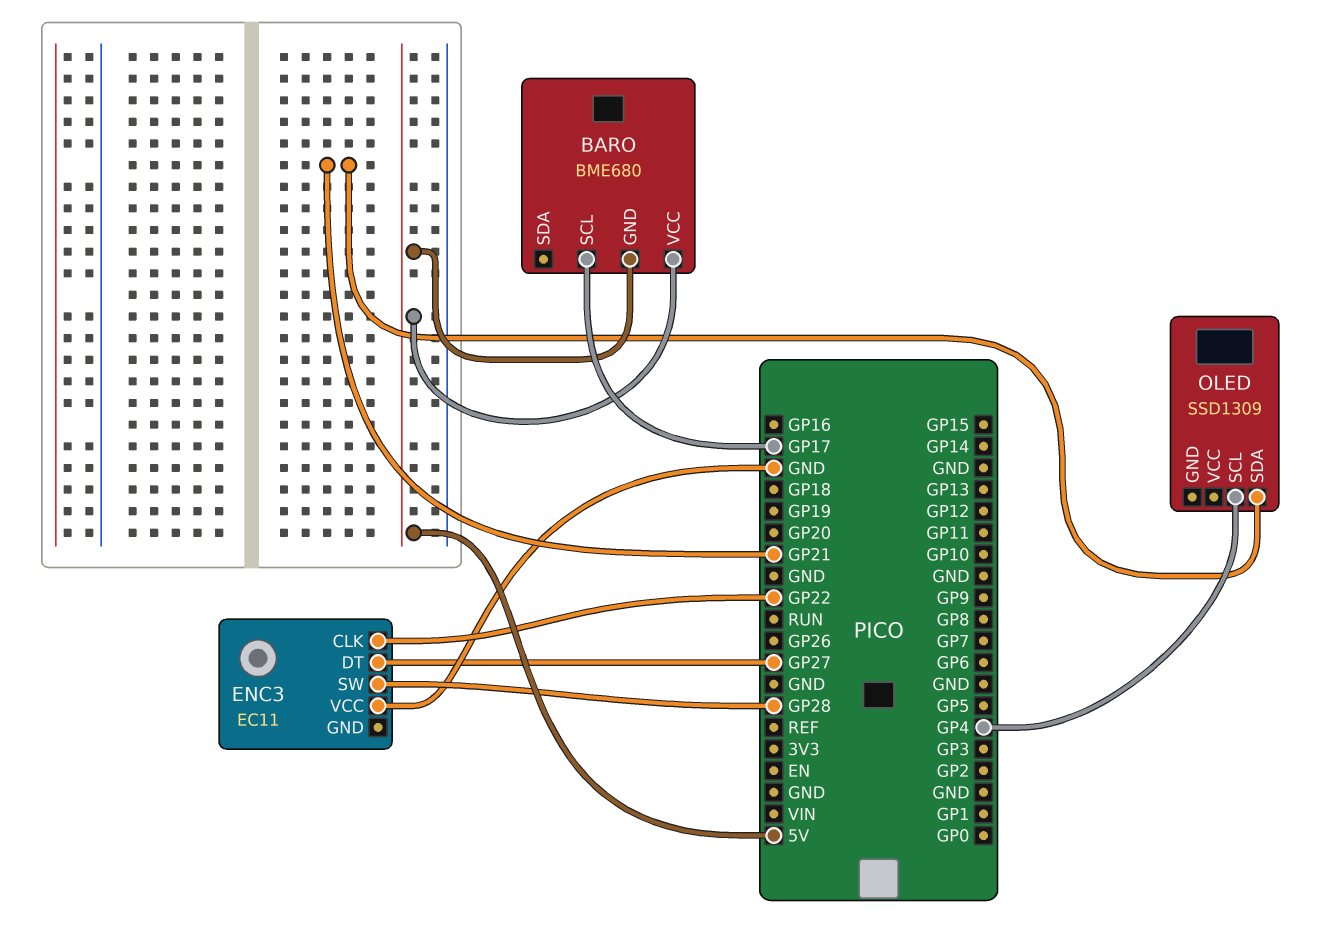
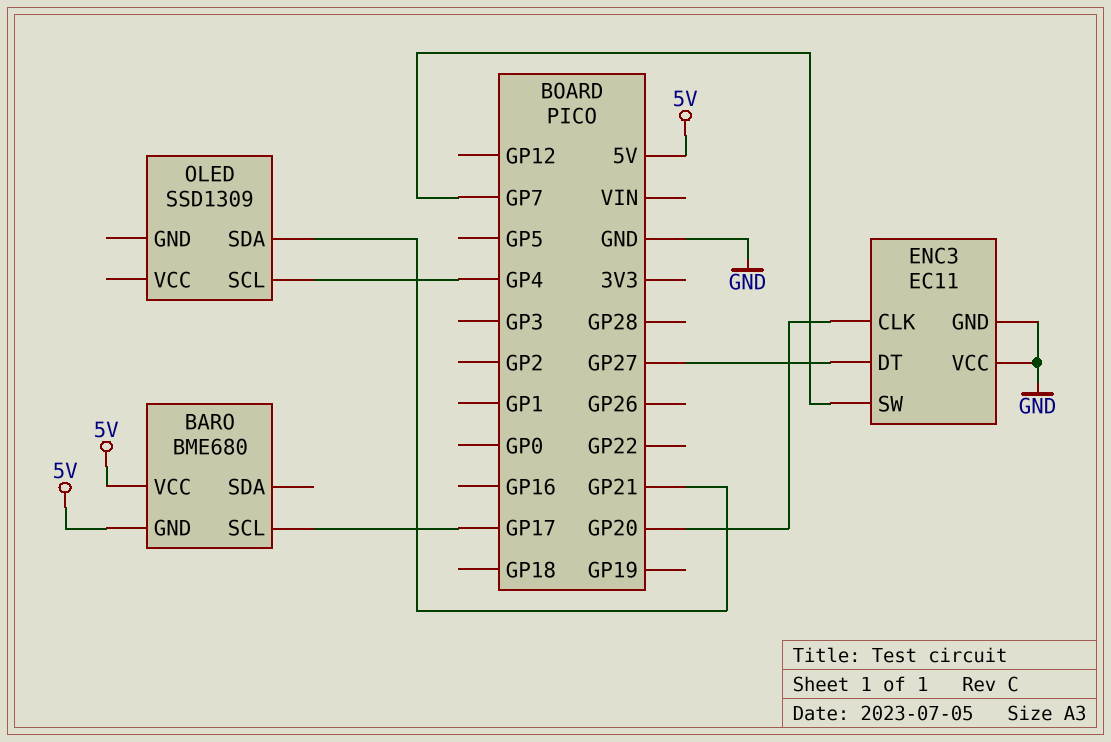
ENC3 pin CLK: GP22 -> GP20
ENC3 pin GND: none -> GND
ENC3 pin SW: GP28 -> GP7

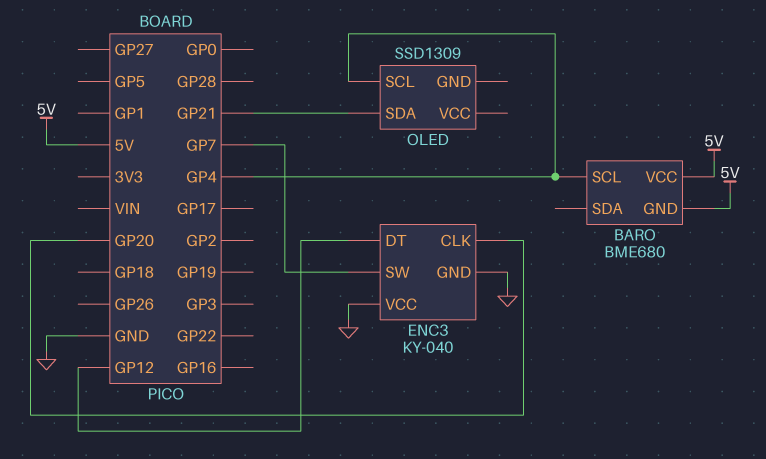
BARO pin SCL: GP17 -> GP4
ENC3: EC11 -> KY-040
ENC3 pin DT: GP27 -> GP12

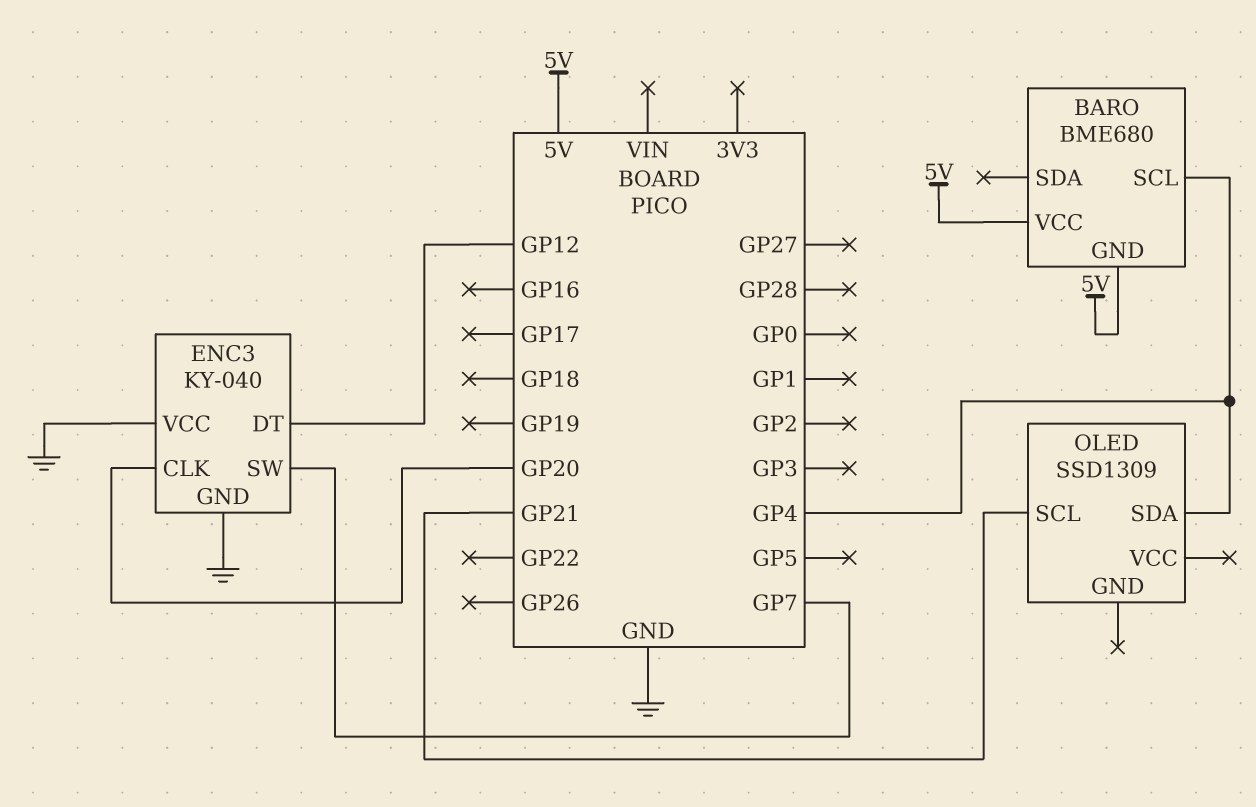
OLED pin SCL: GP4 -> GP21
OLED pin SDA: GP21 -> GP4

